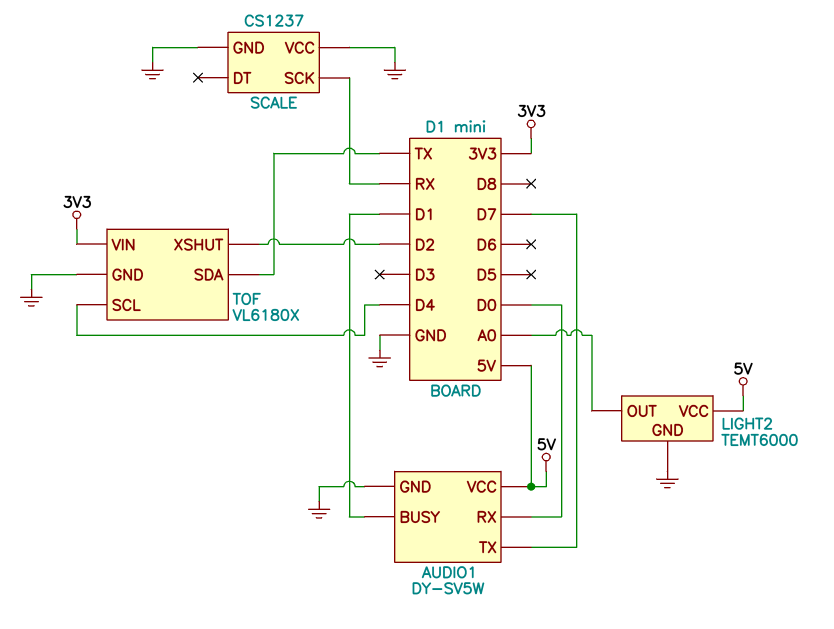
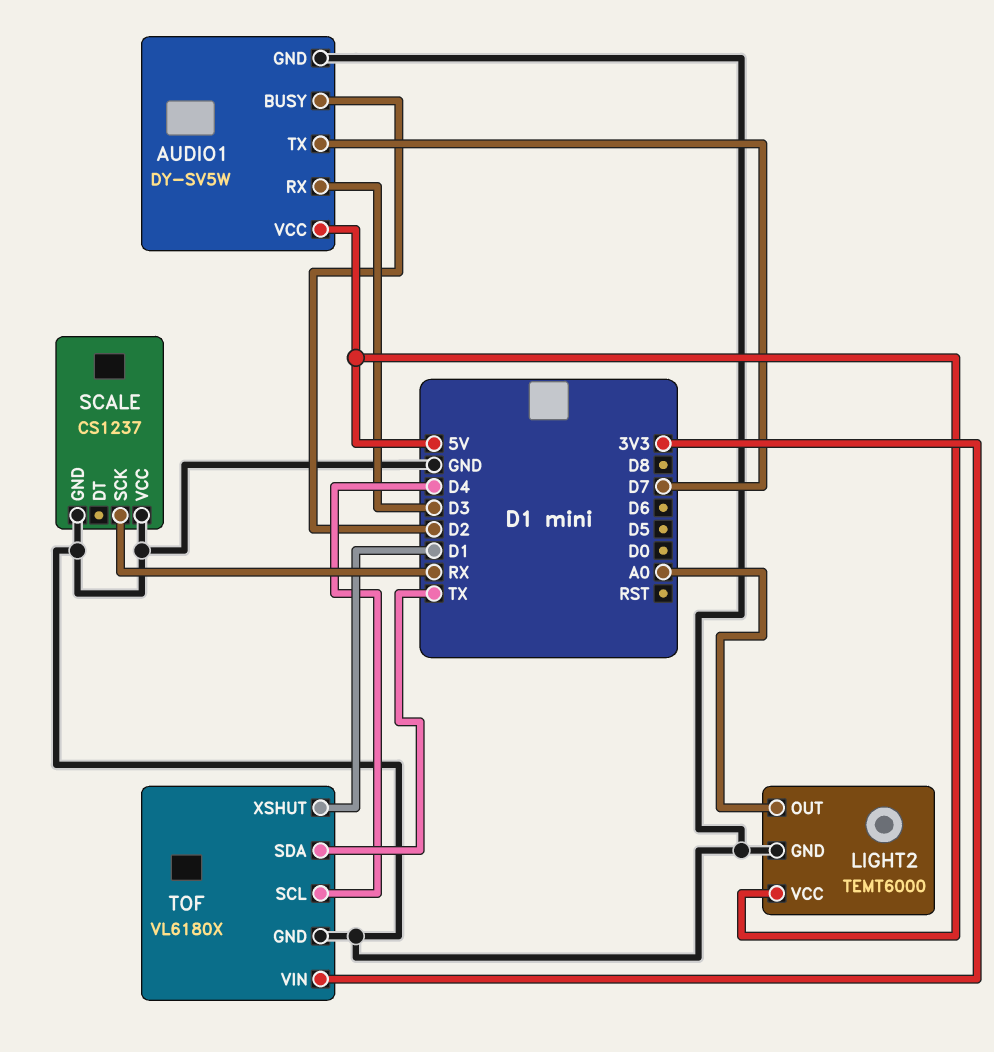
AUDIO1 pin BUSY: D1 -> D2
AUDIO1 pin RX: D0 -> D3
TOF pin XSHUT: D2 -> D1

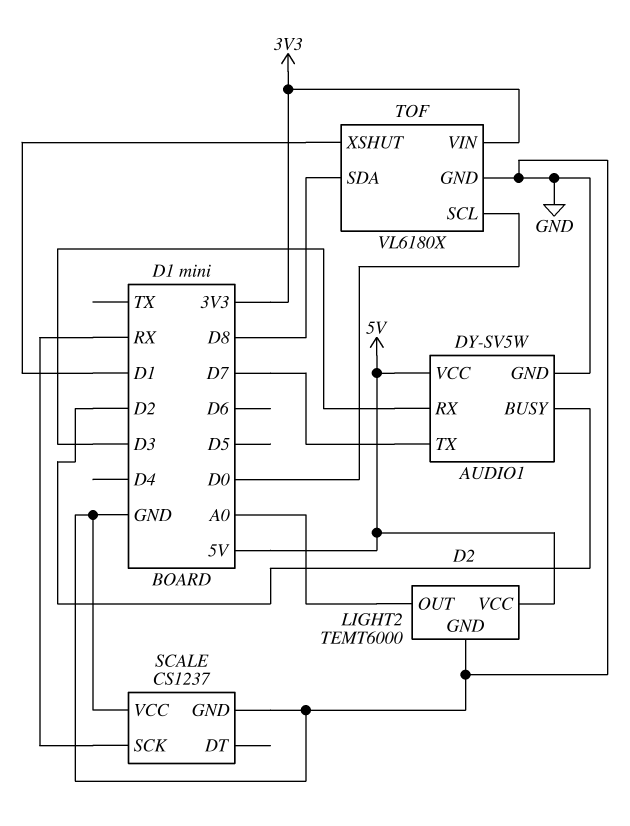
TOF pin SCL: D4 -> D0
TOF pin SDA: TX -> D8

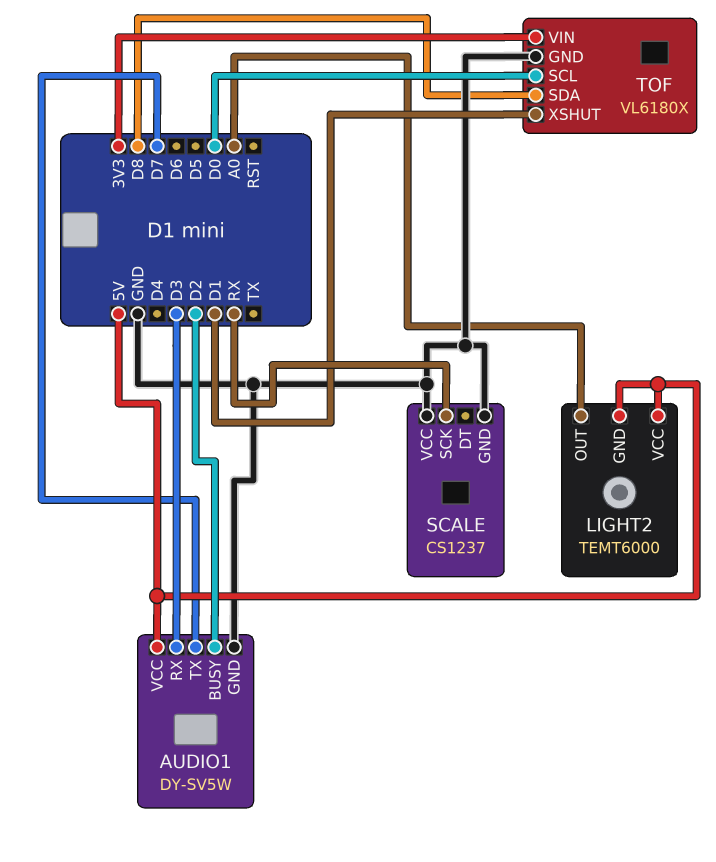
LIGHT2 pin GND: GND -> 5V

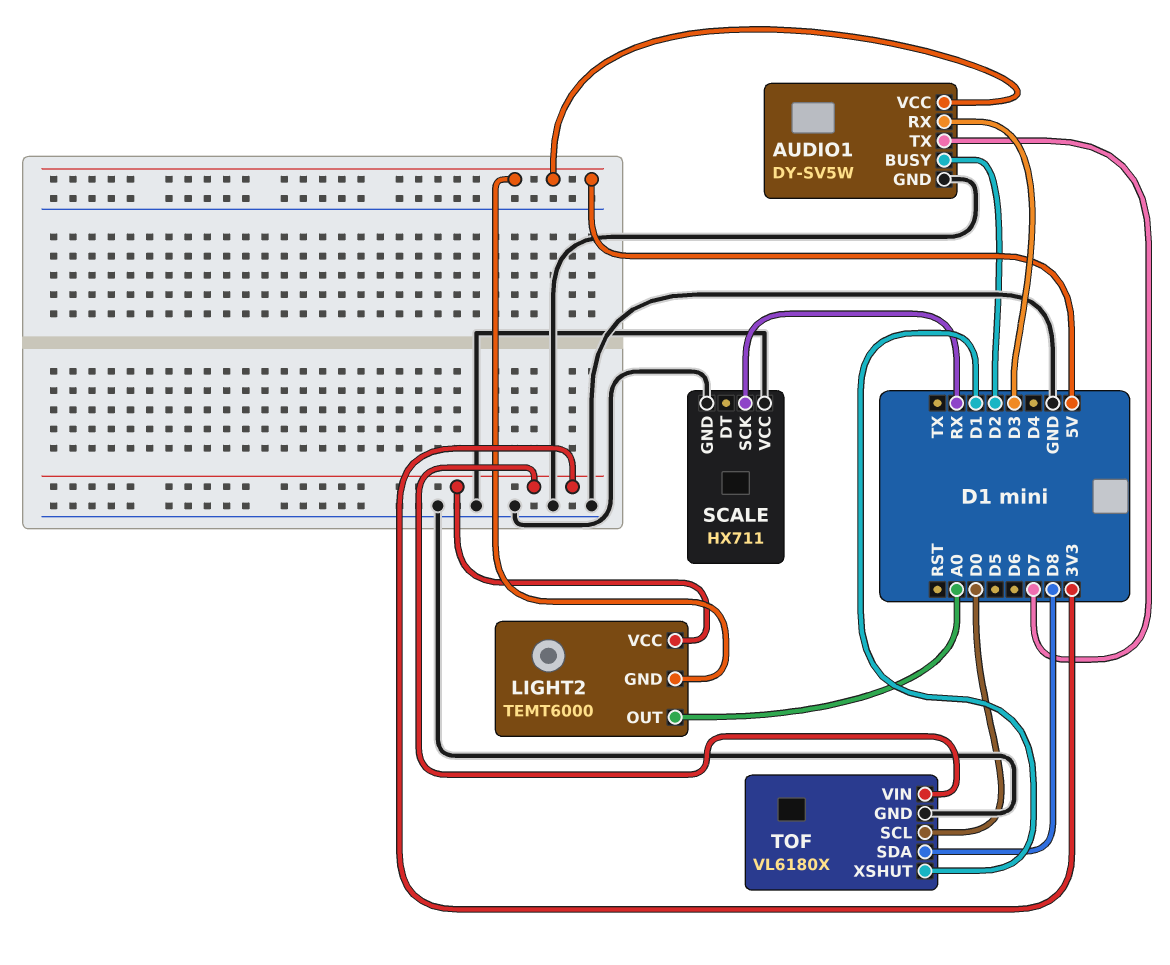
LIGHT2 pin VCC: 5V -> 3V3
SCALE: CS1237 -> HX711

